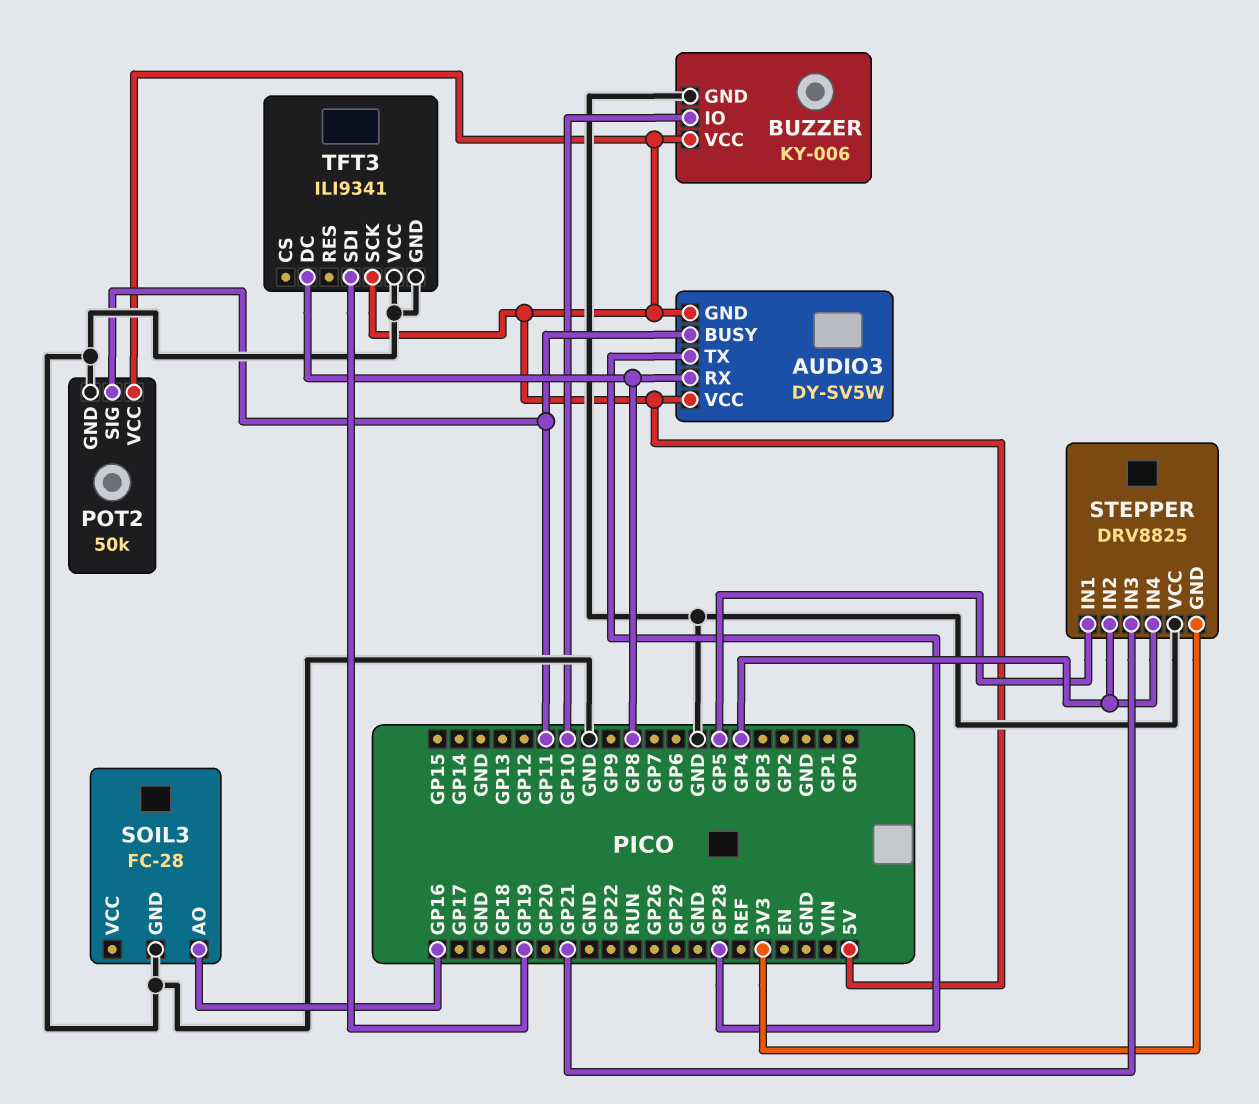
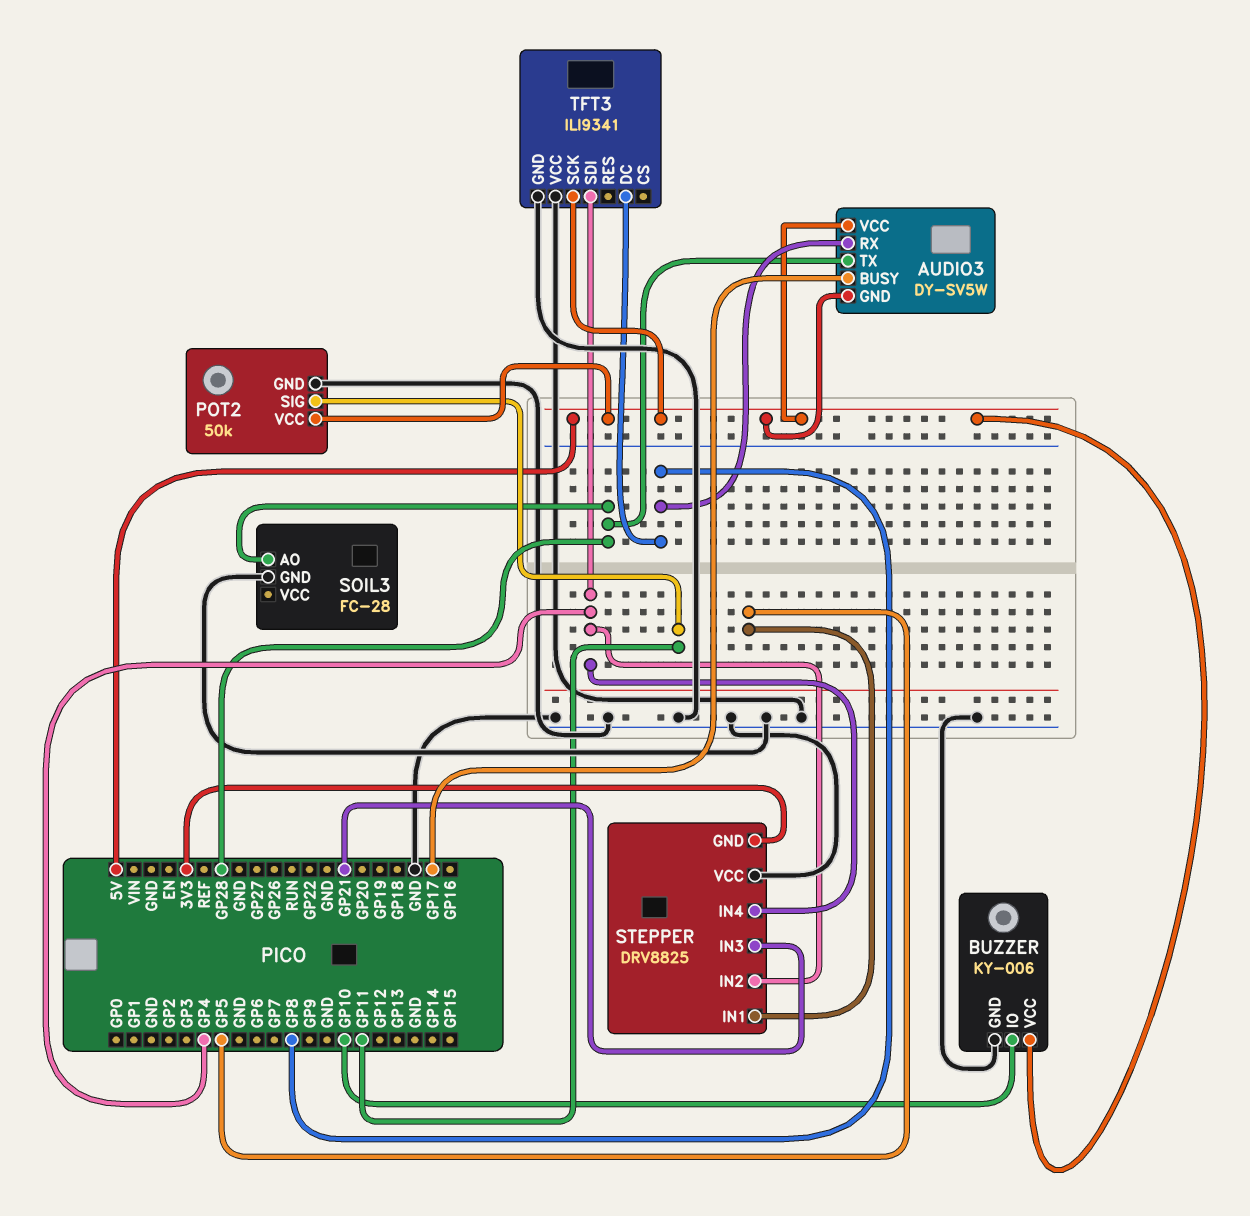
AUDIO3 pin BUSY: GP11 -> GP17
SOIL3 pin AO: GP16 -> GP28
TFT3 pin SDI: GP19 -> GP4

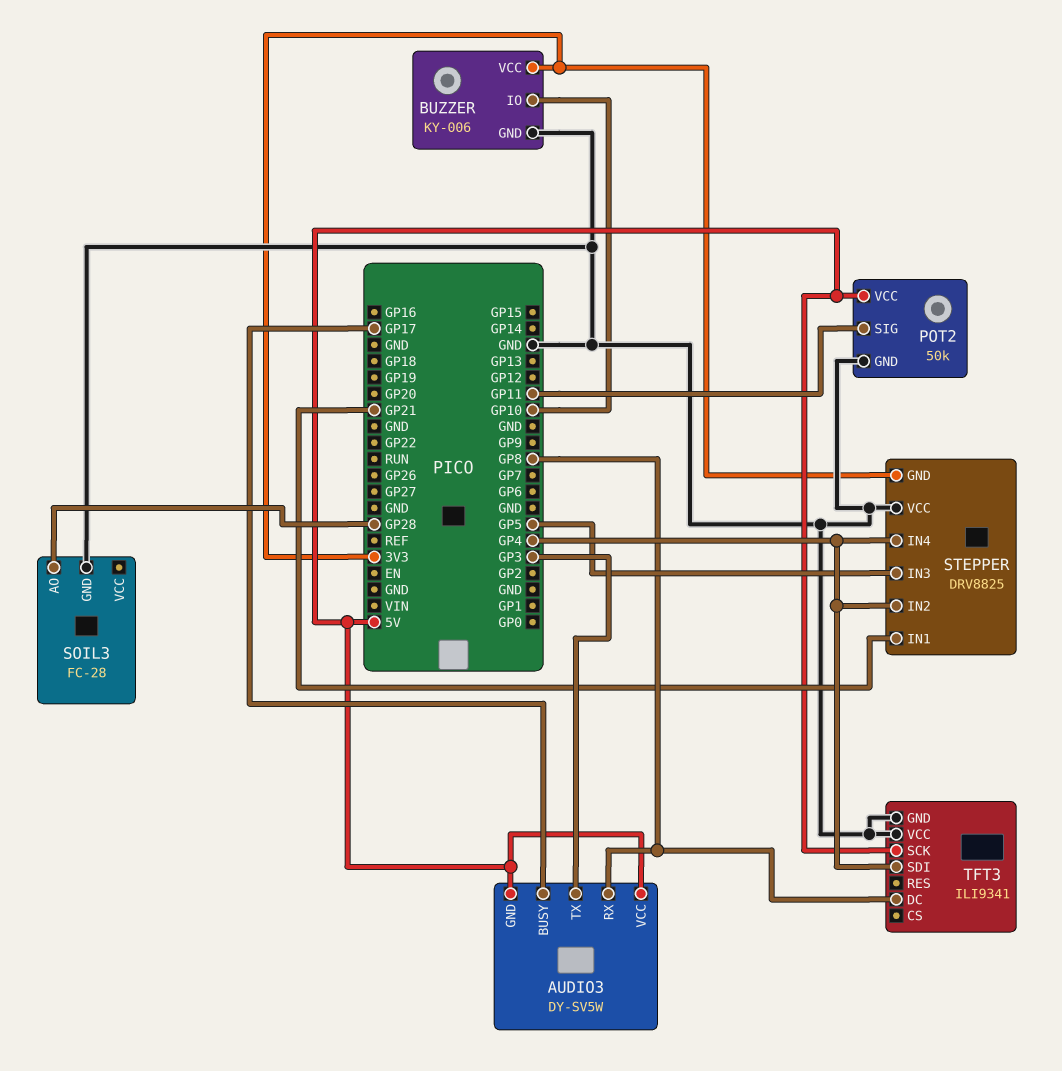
AUDIO3 pin TX: GP28 -> GP3
BUZZER pin VCC: 5V -> 3V3
STEPPER pin IN1: GP5 -> GP21
STEPPER pin IN3: GP21 -> GP5

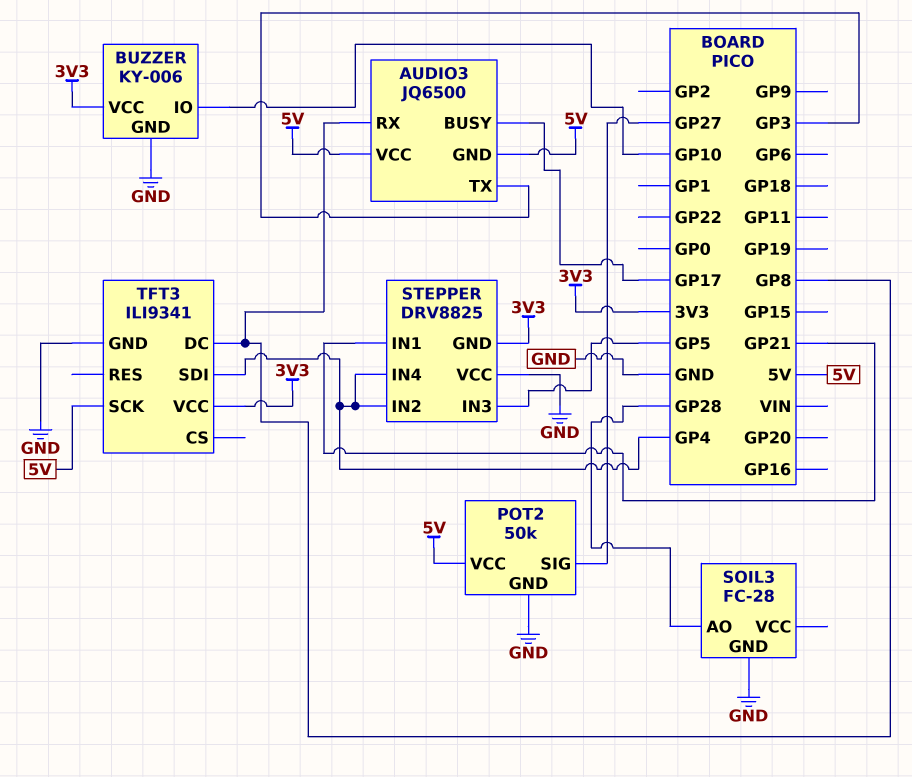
AUDIO3: DY-SV5W -> JQ6500
POT2 pin SIG: GP11 -> GP27
TFT3 pin VCC: GND -> 3V3

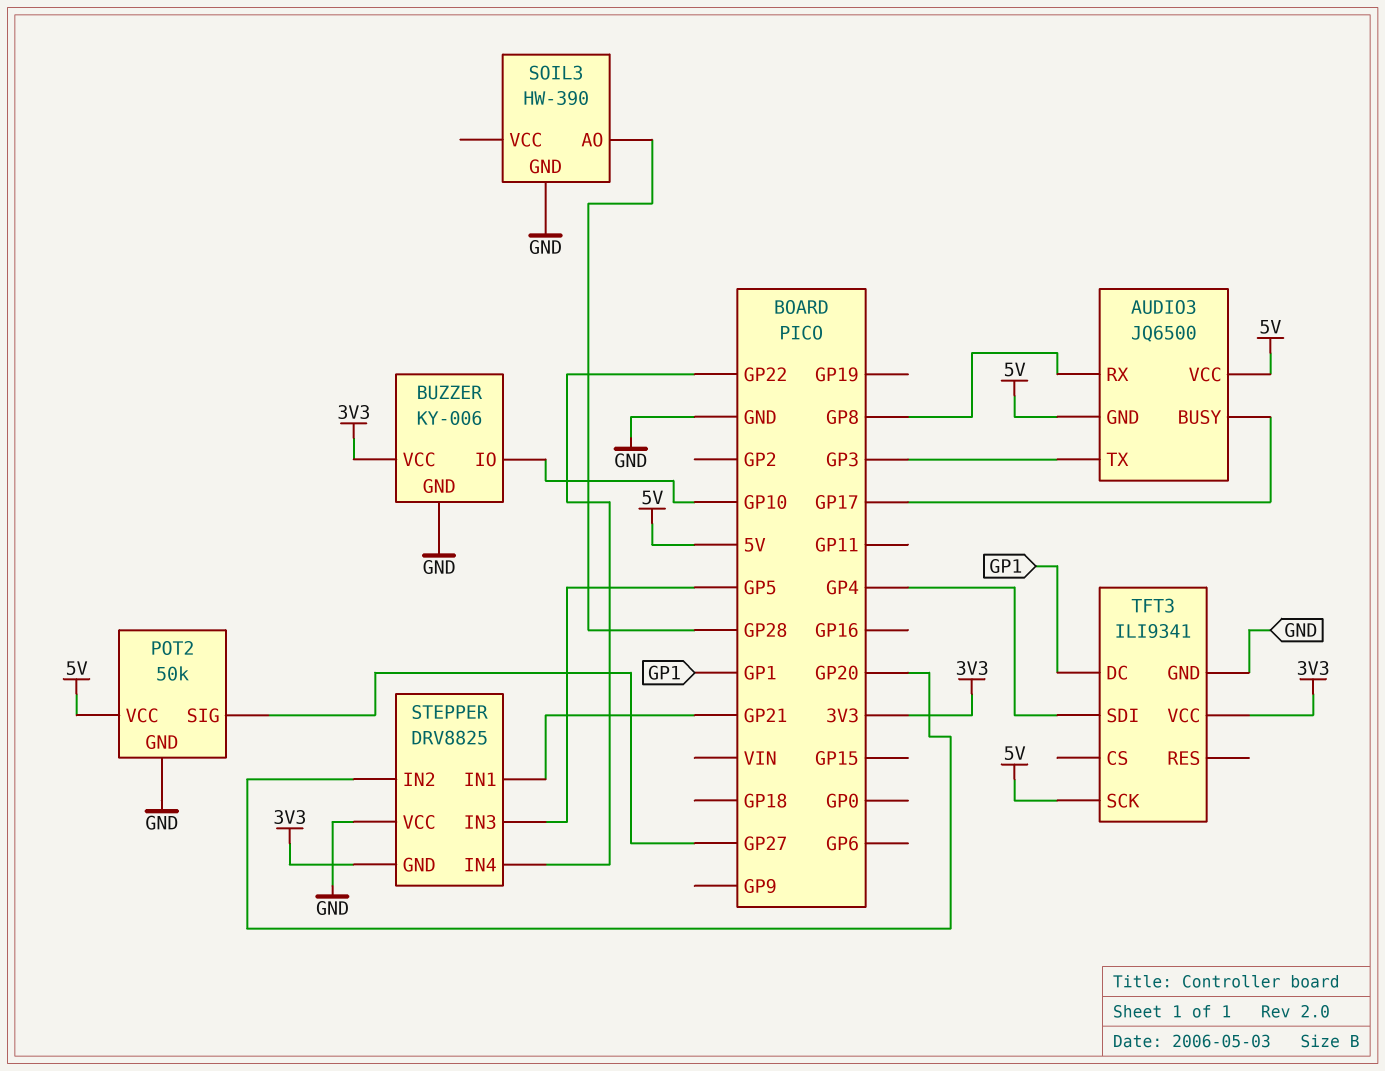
SOIL3: FC-28 -> HW-390
STEPPER pin IN2: GP4 -> GP20
STEPPER pin IN4: GP4 -> GP22
TFT3 pin DC: GP8 -> GP1

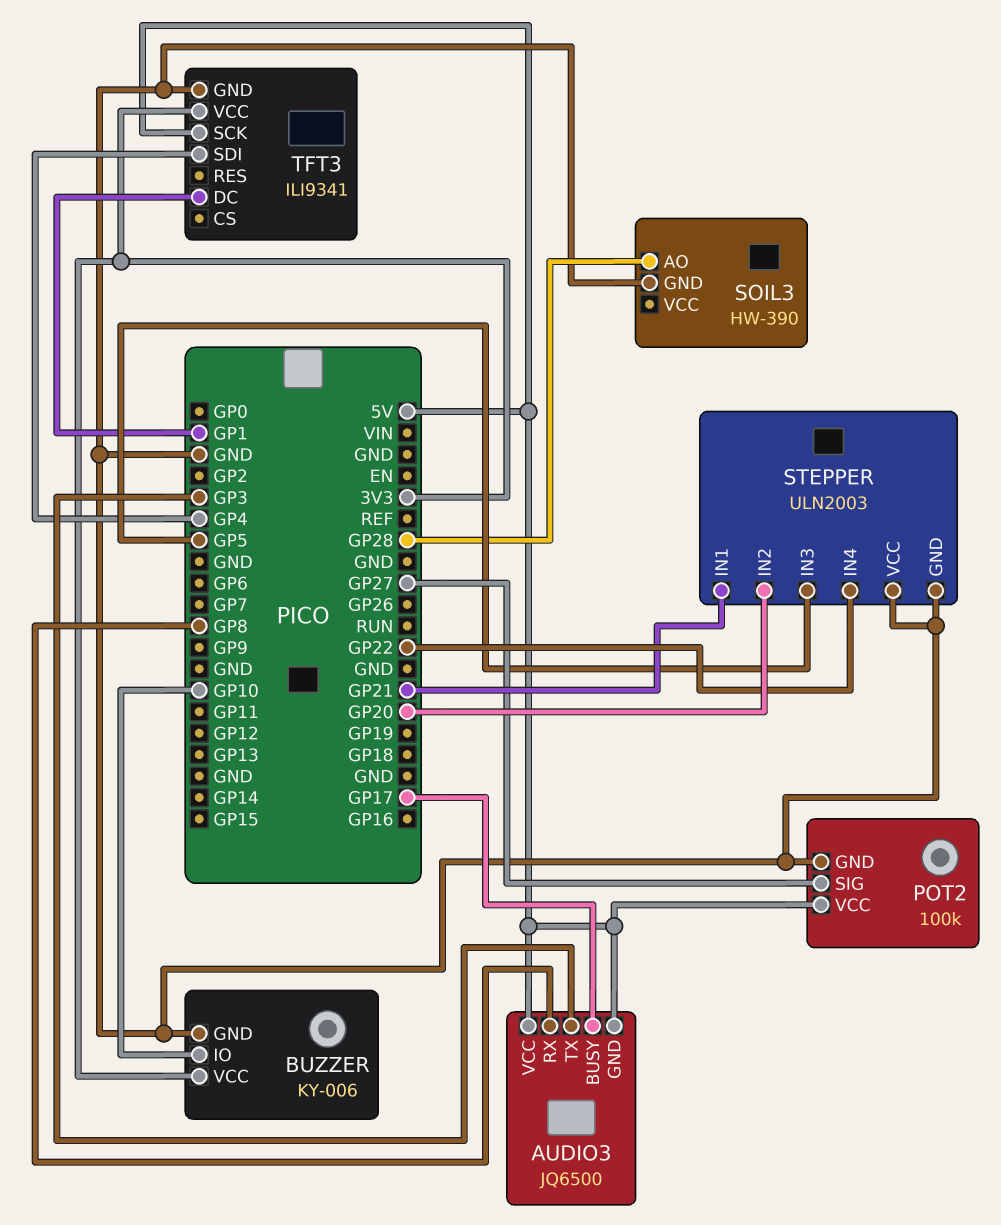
POT2: 50k -> 100k
STEPPER: DRV8825 -> ULN2003
STEPPER pin GND: 3V3 -> GND

